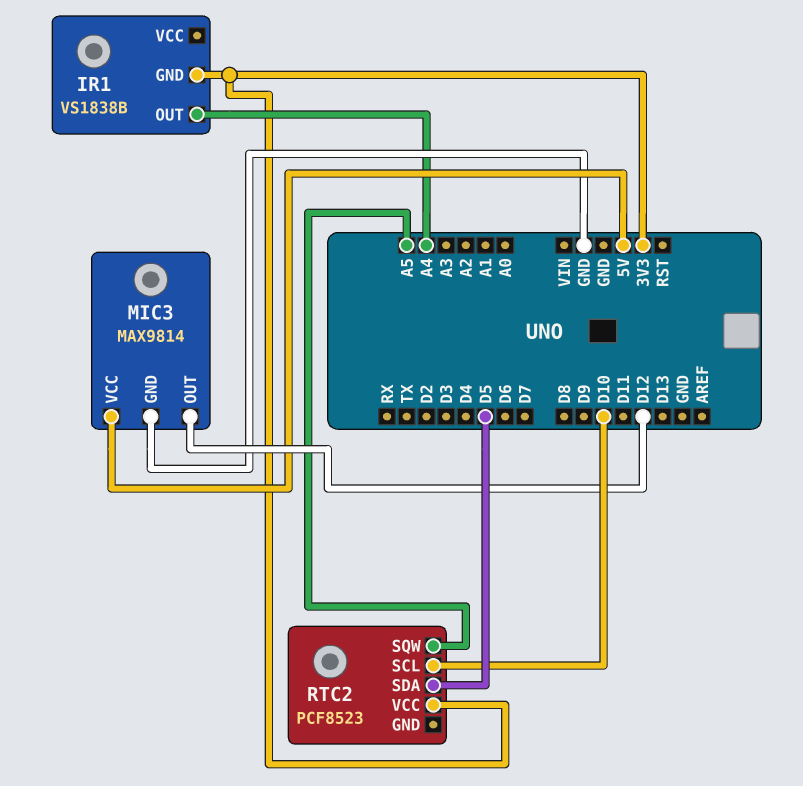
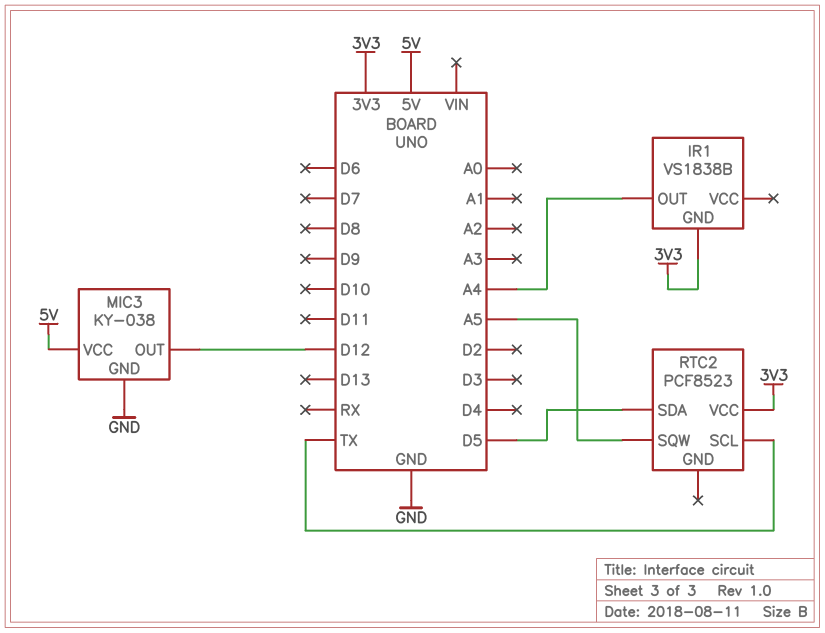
MIC3: MAX9814 -> KY-038
RTC2 pin SCL: D10 -> TX

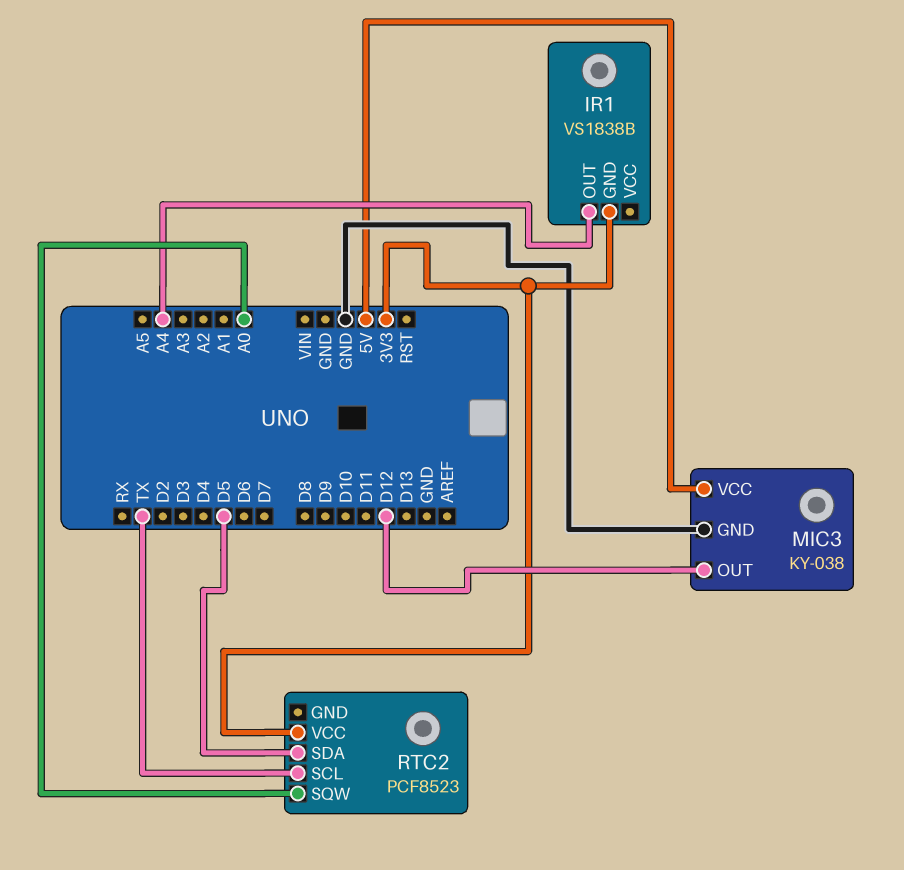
RTC2 pin SQW: A5 -> A0

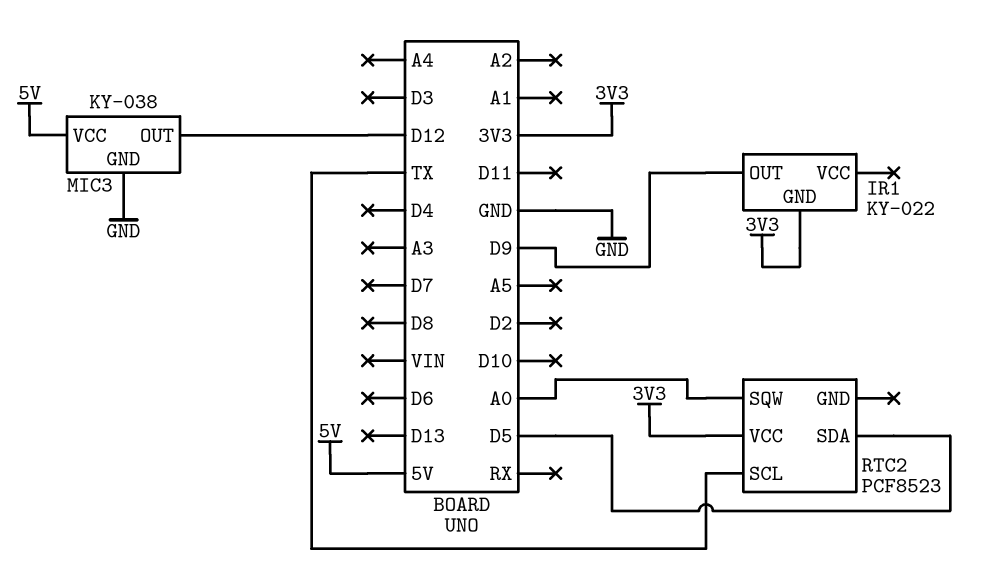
IR1: VS1838B -> KY-022
IR1 pin OUT: A4 -> D9

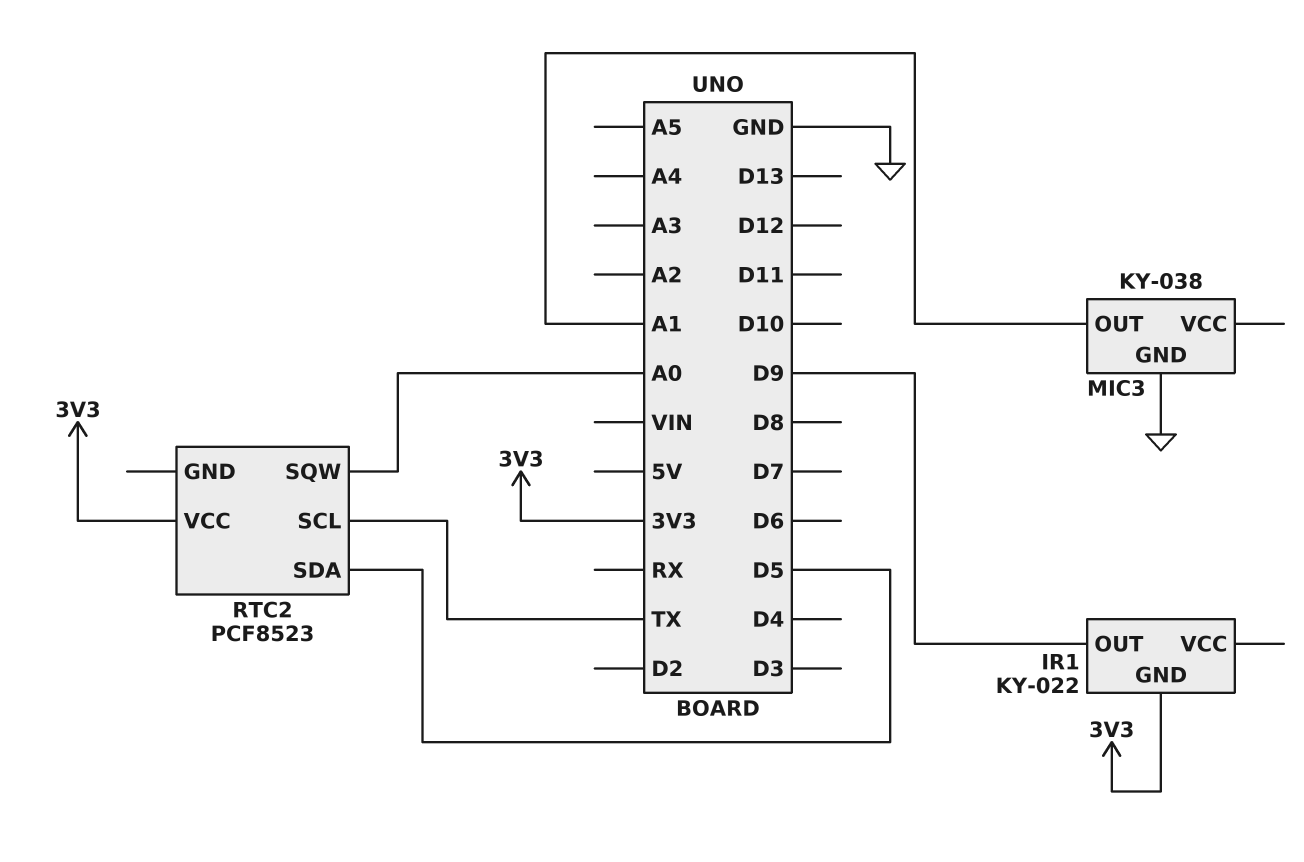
MIC3 pin OUT: D12 -> A1
MIC3 pin VCC: 5V -> none

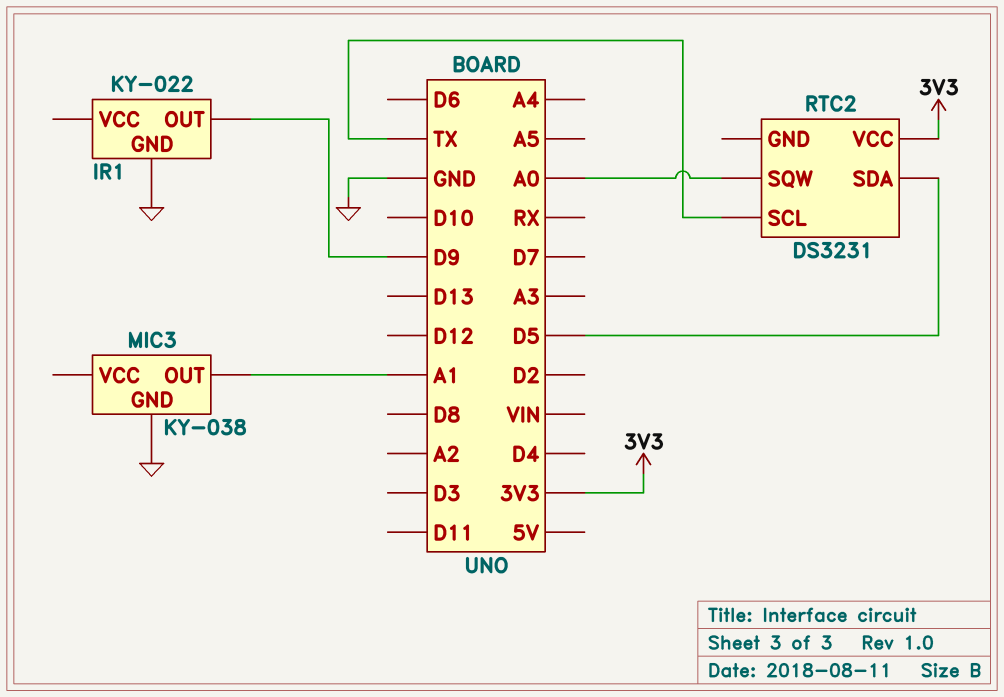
IR1 pin GND: 3V3 -> GND
RTC2: PCF8523 -> DS3231

